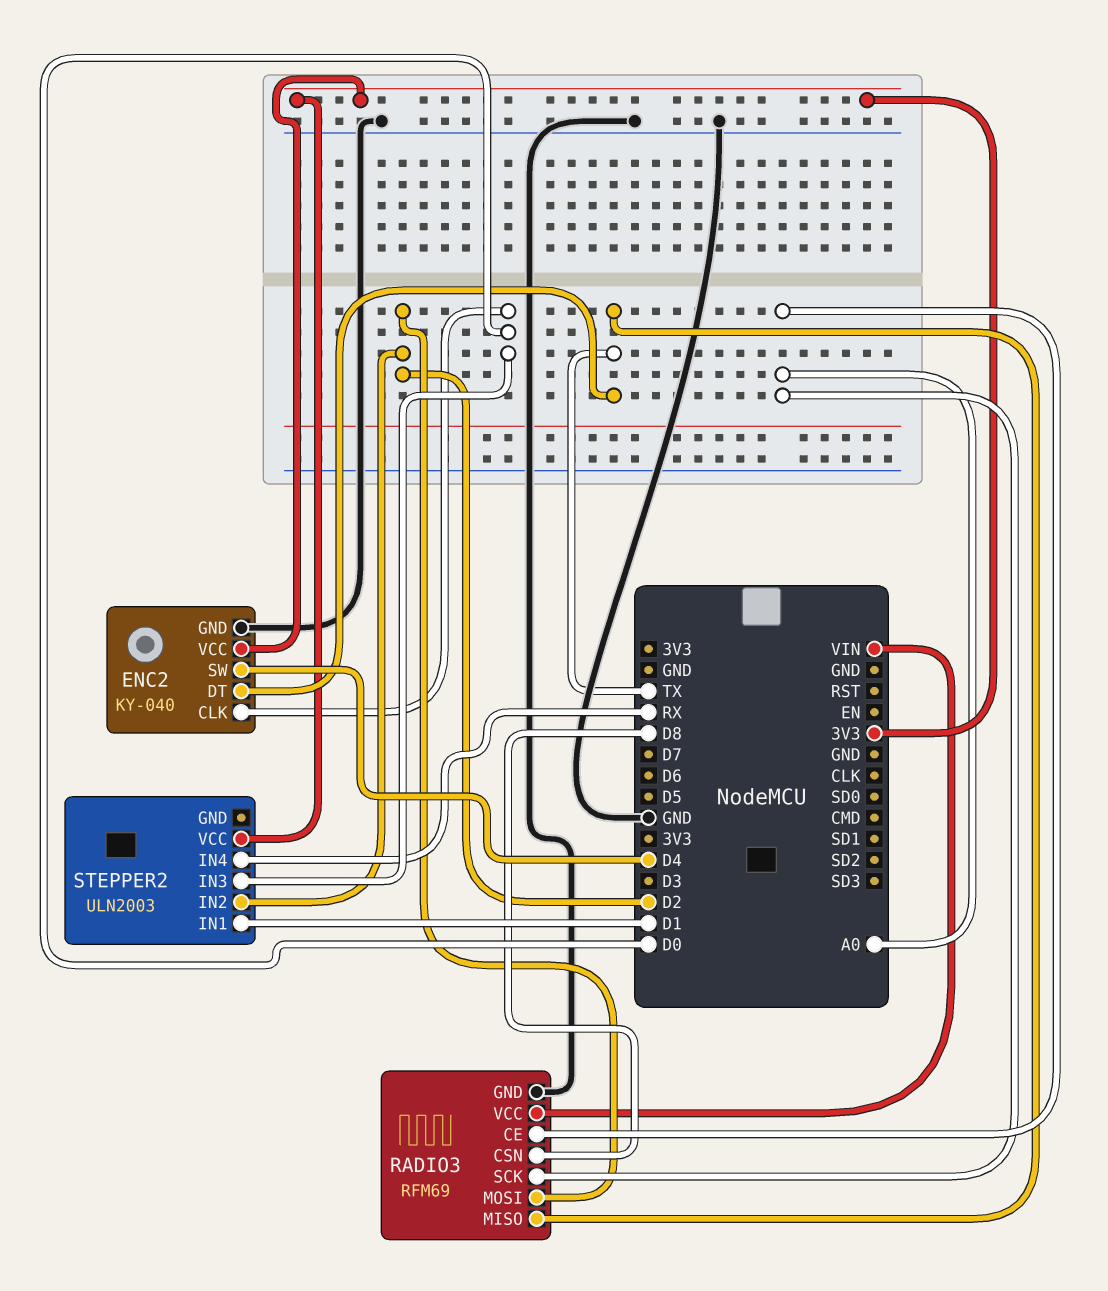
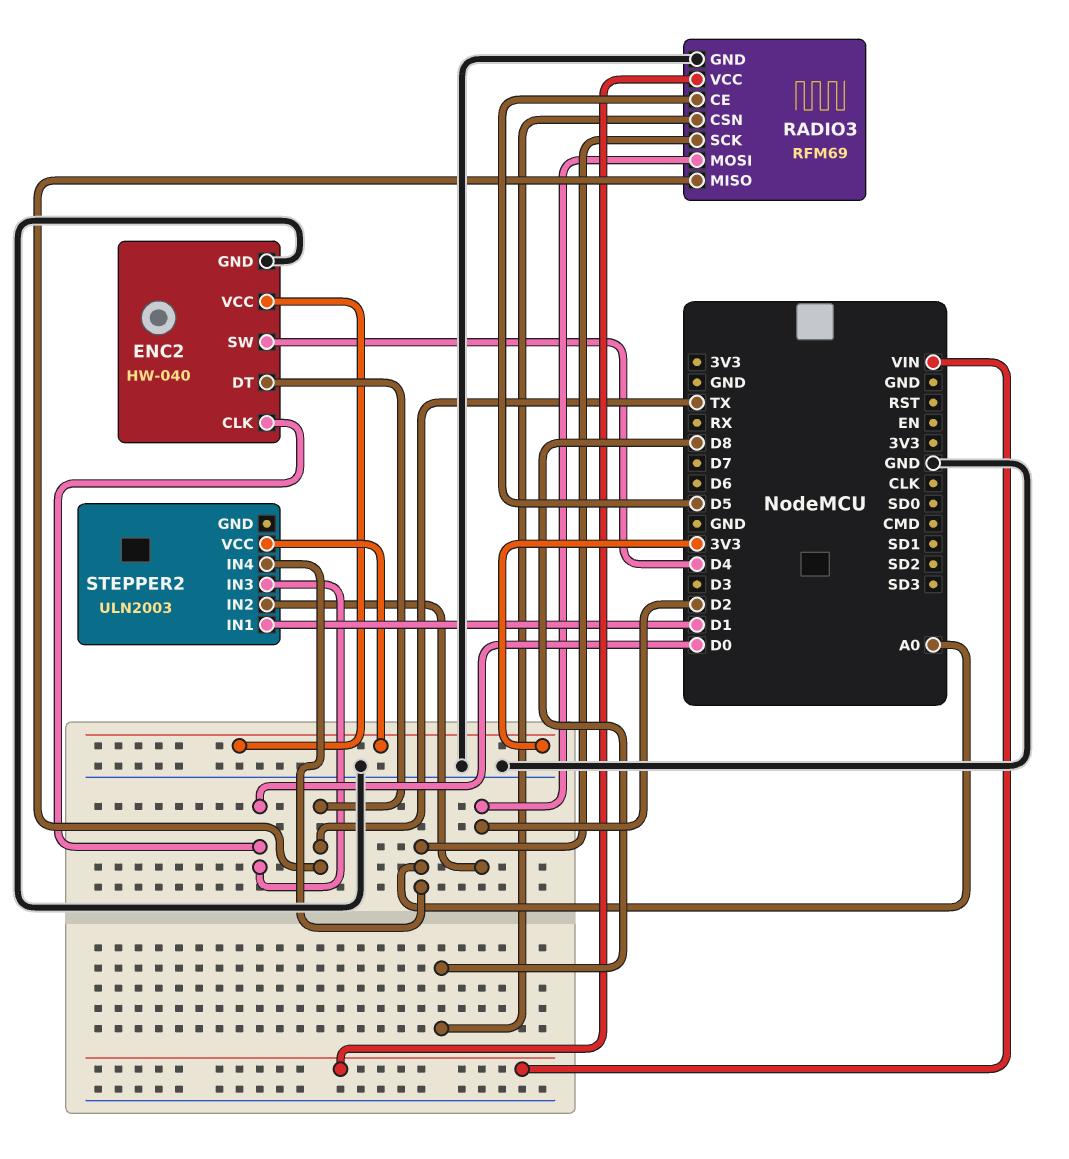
ENC2: KY-040 -> HW-040
RADIO3 pin CE: A0 -> D5
STEPPER2 pin IN4: RX -> A0

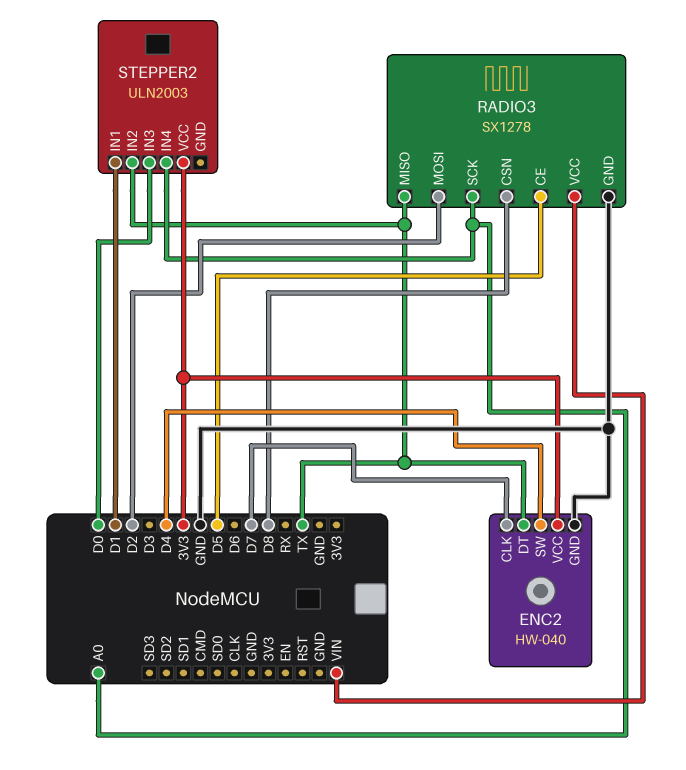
ENC2 pin CLK: D0 -> D7
RADIO3: RFM69 -> SX1278
STEPPER2 pin IN2: D2 -> TX

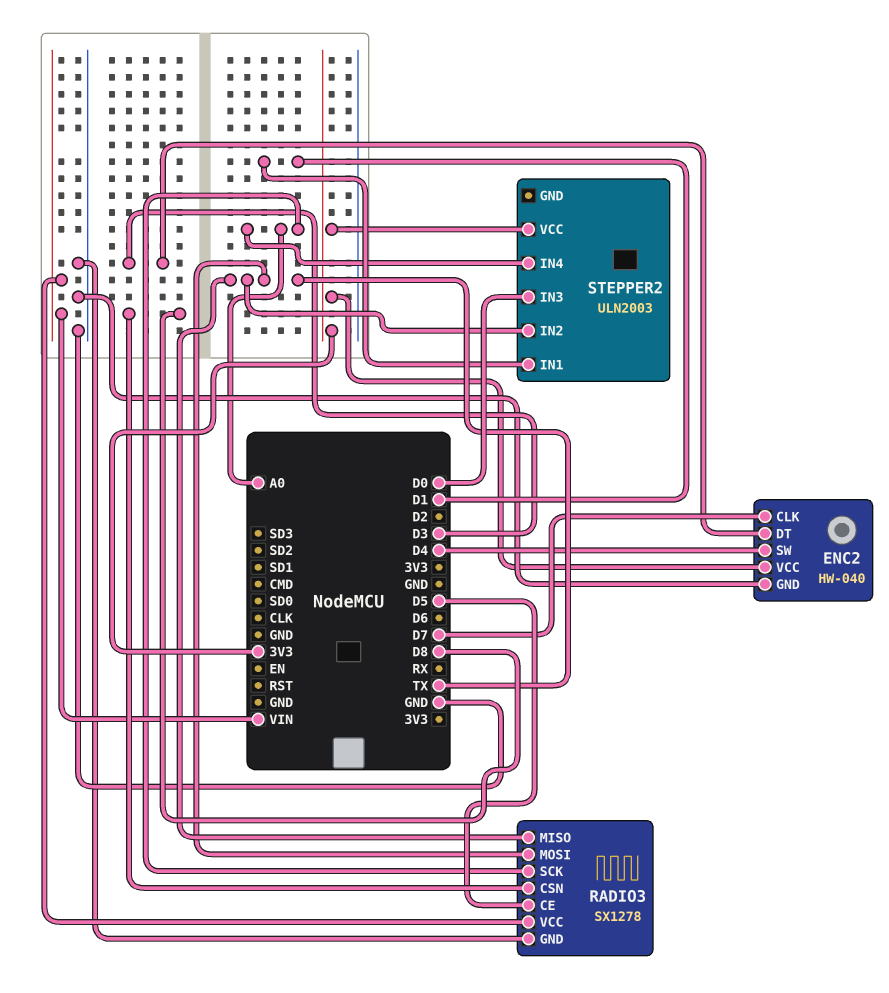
ENC2 pin DT: TX -> D3
RADIO3 pin MOSI: D2 -> TX

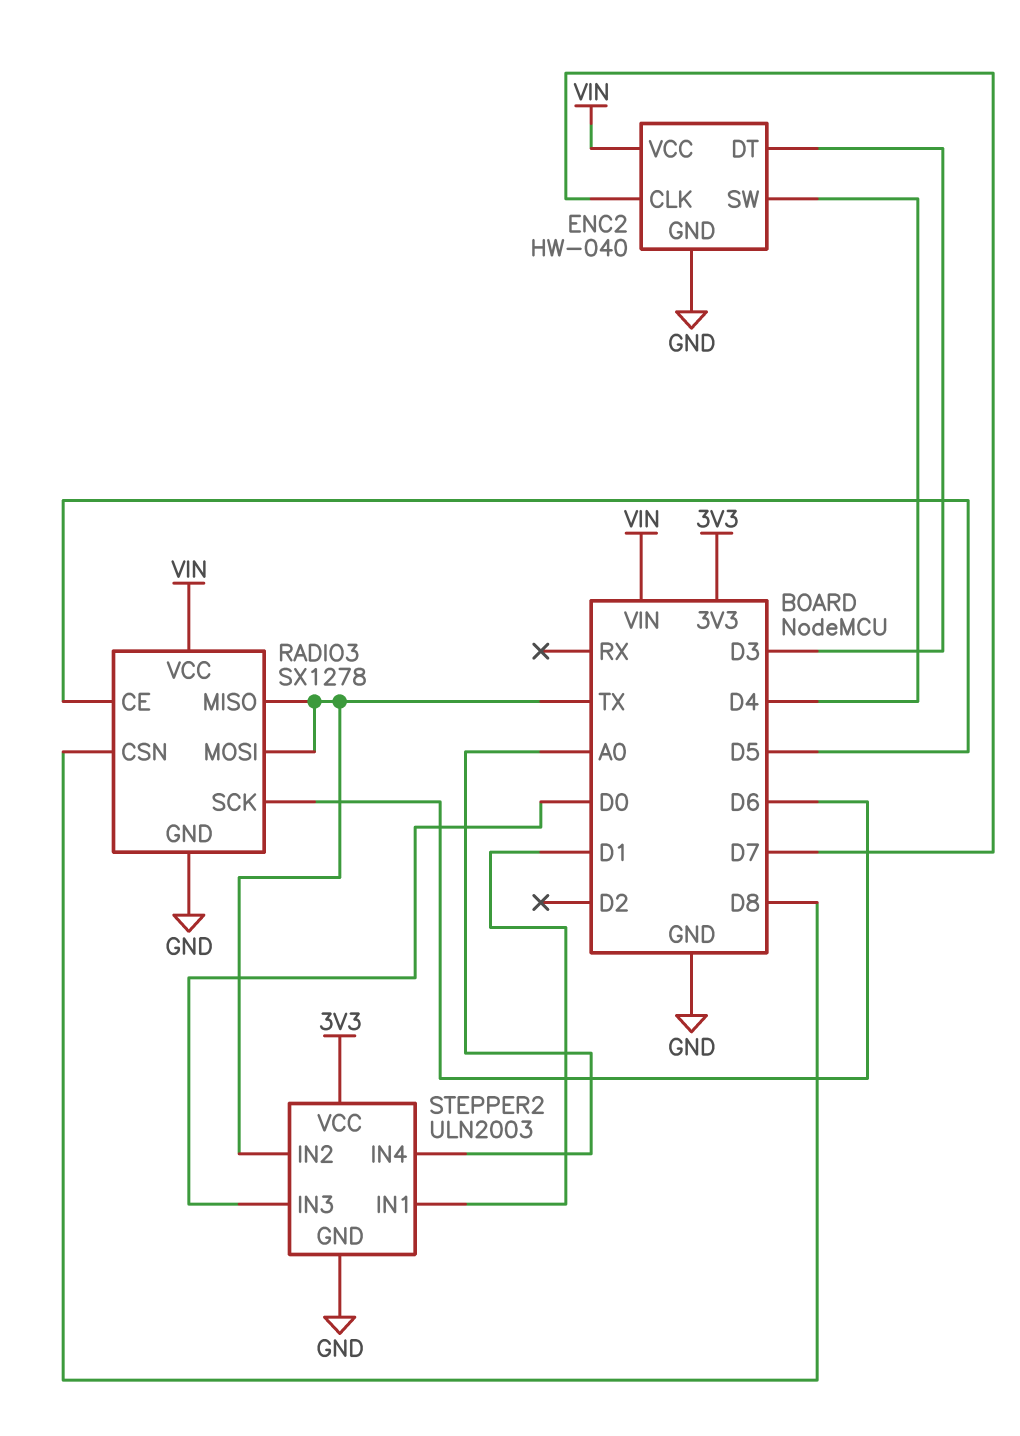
ENC2 pin VCC: 3V3 -> VIN
RADIO3 pin SCK: A0 -> D6
STEPPER2 pin GND: none -> GND

